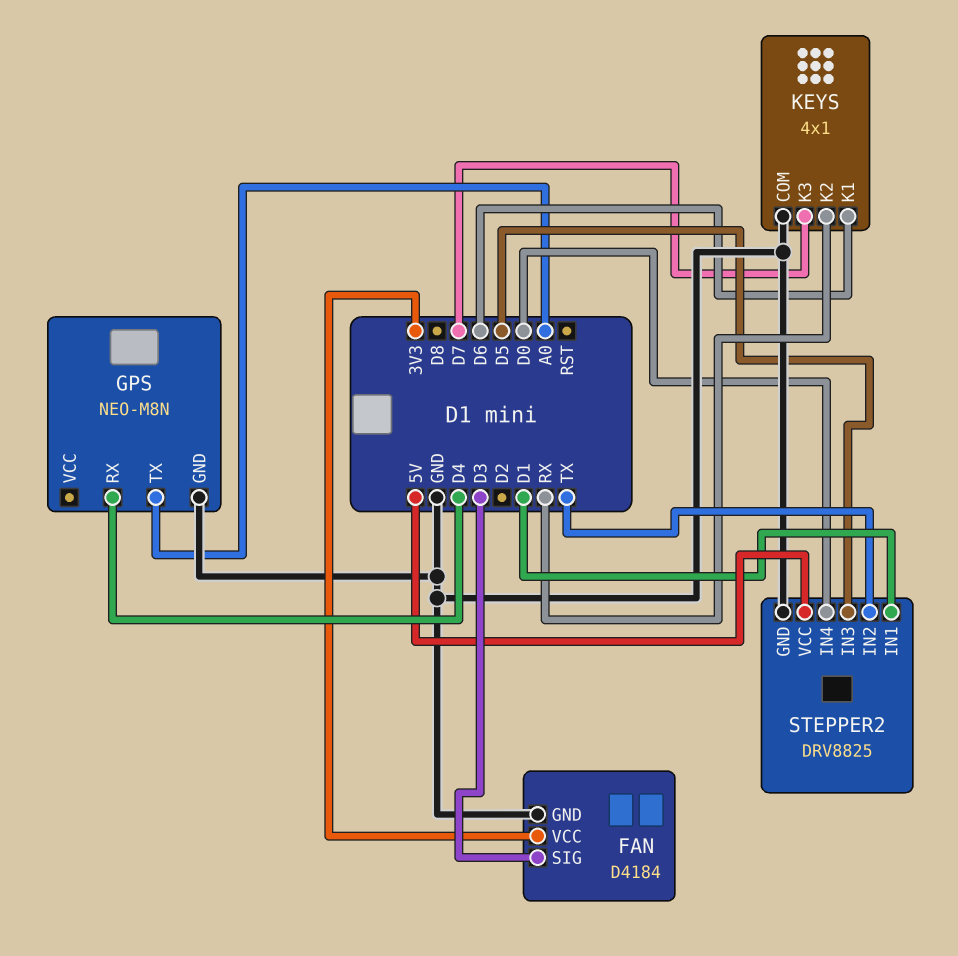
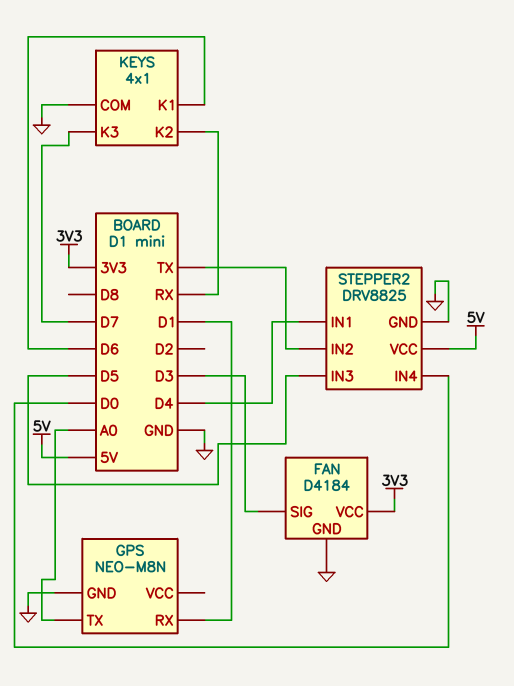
GPS pin RX: D4 -> D1
STEPPER2 pin IN1: D1 -> D4

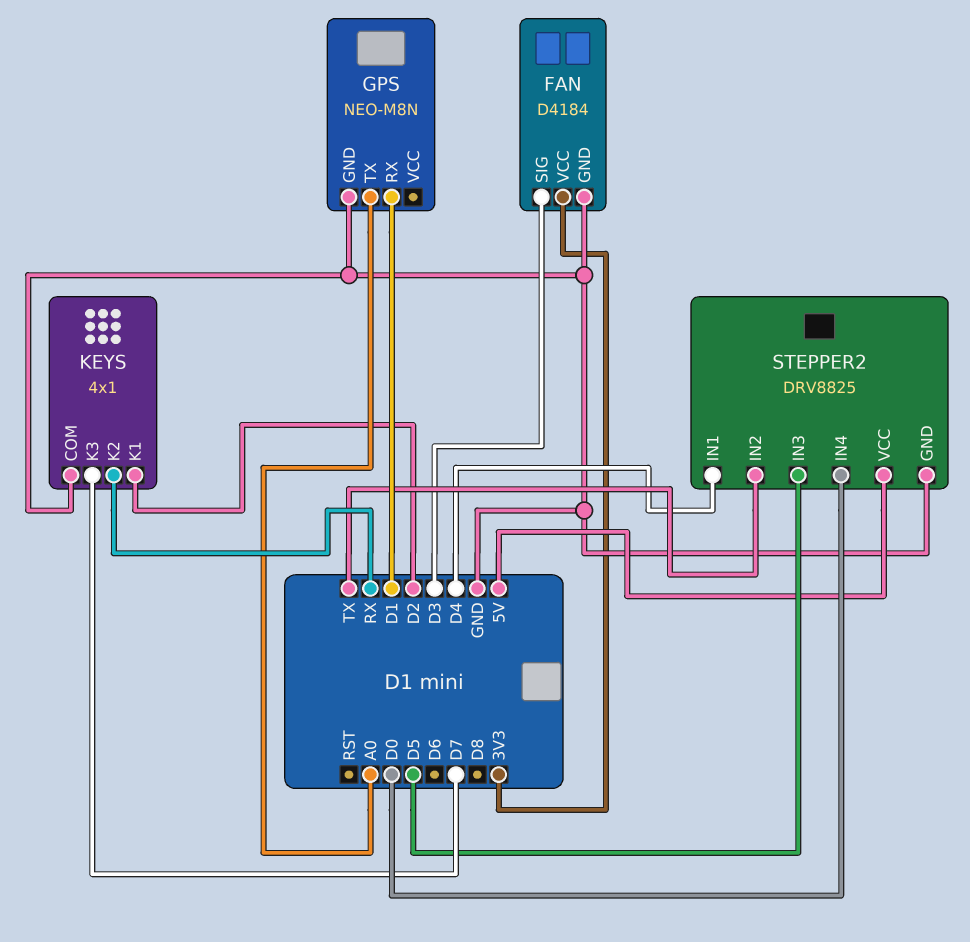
KEYS pin K1: D6 -> D2

